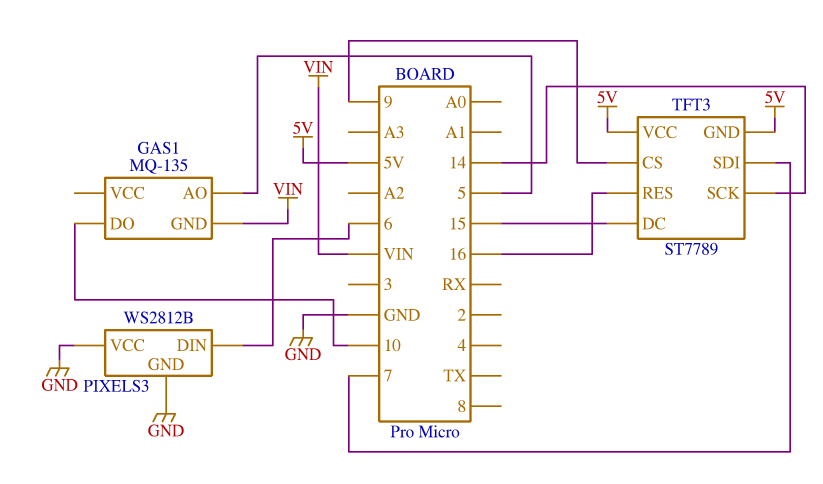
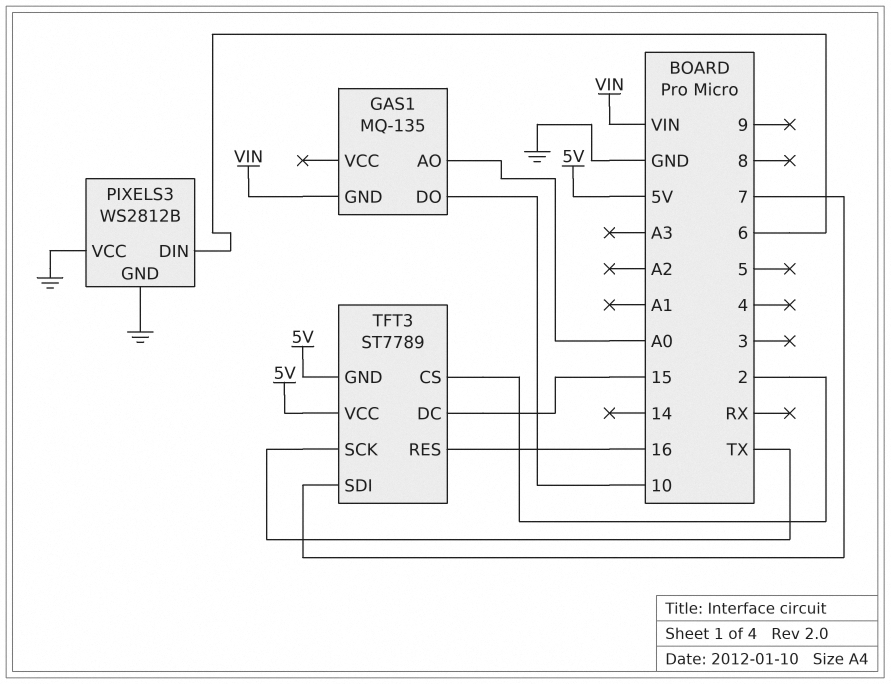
GAS1 pin AO: 5 -> A0
TFT3 pin CS: 9 -> 2
TFT3 pin SCK: 14 -> TX

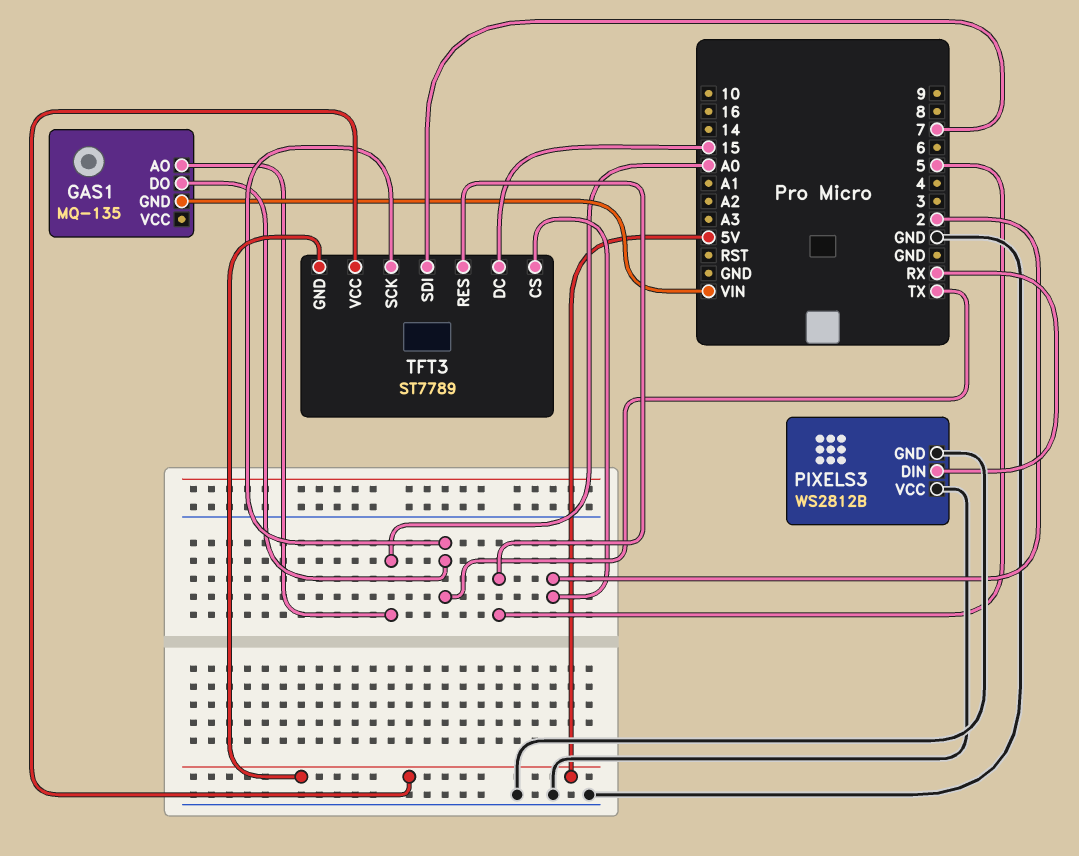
GAS1 pin DO: 10 -> TX
PIXELS3 pin DIN: 6 -> RX
TFT3 pin RES: 16 -> 5

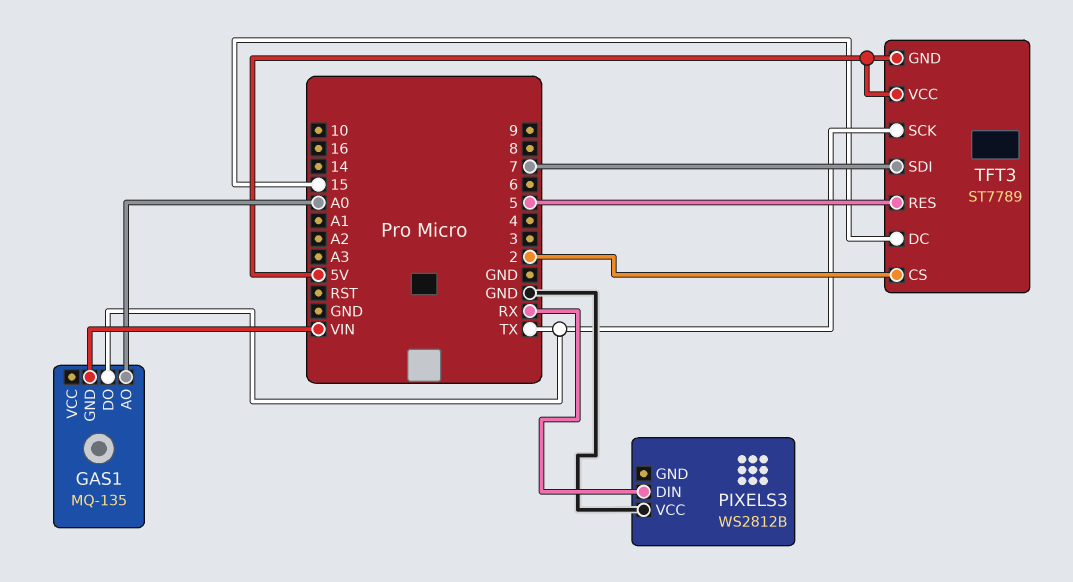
PIXELS3 pin GND: GND -> none

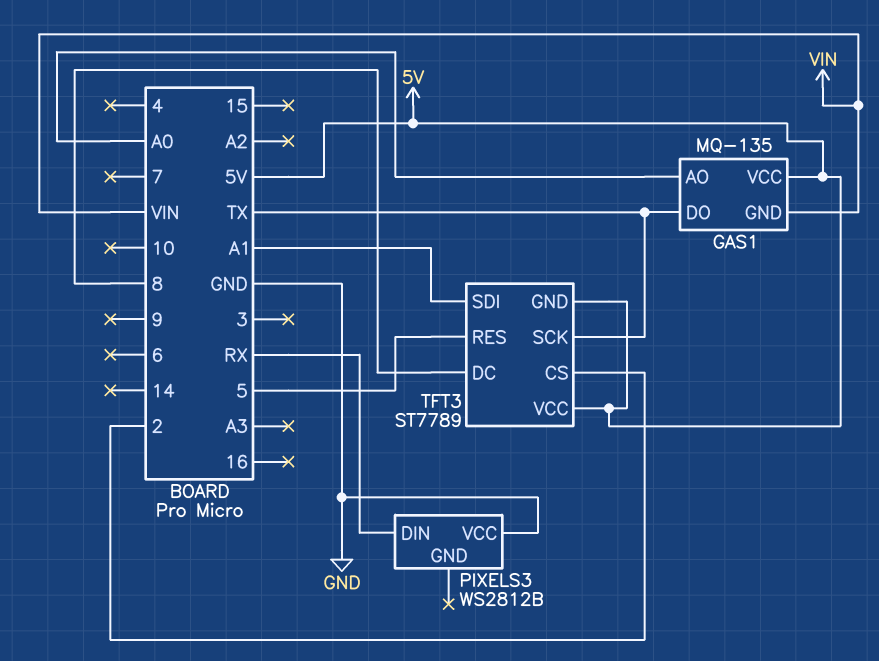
GAS1 pin VCC: none -> 5V
TFT3 pin DC: 15 -> 8
TFT3 pin SDI: 7 -> A1

